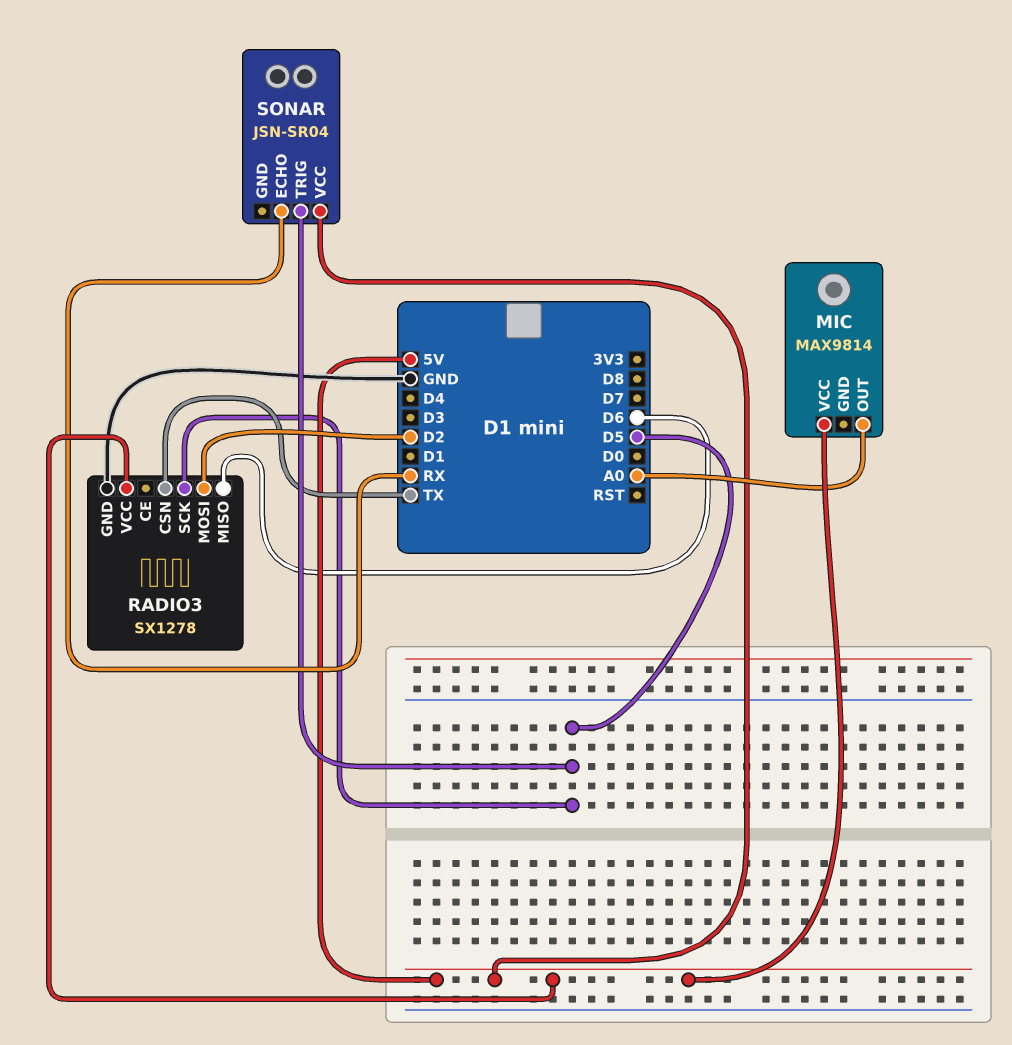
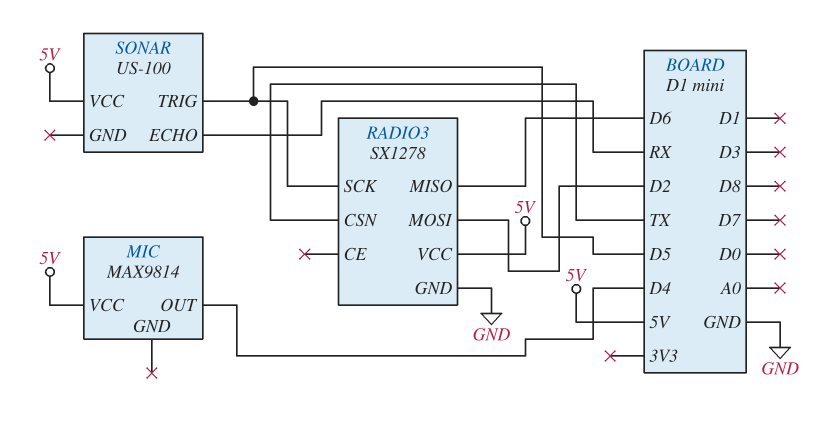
MIC pin OUT: A0 -> D4
SONAR: JSN-SR04 -> US-100

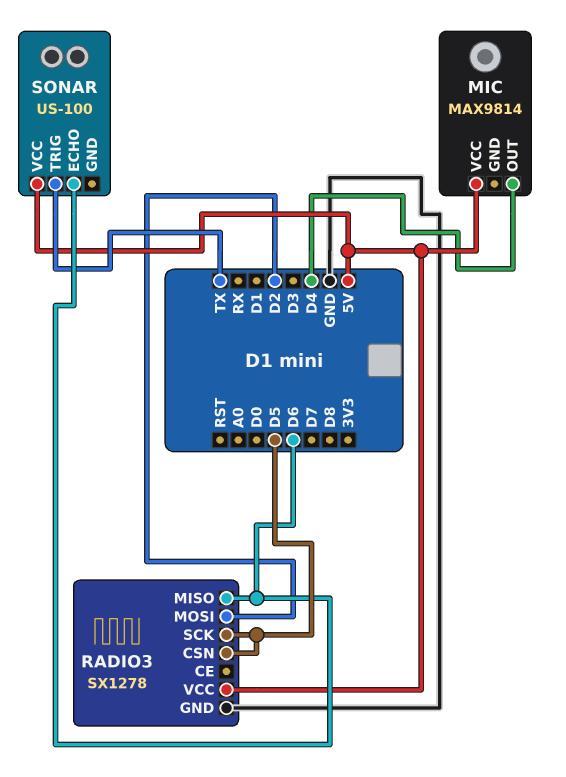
RADIO3 pin CSN: TX -> D5
SONAR pin ECHO: RX -> D6
SONAR pin TRIG: D5 -> TX

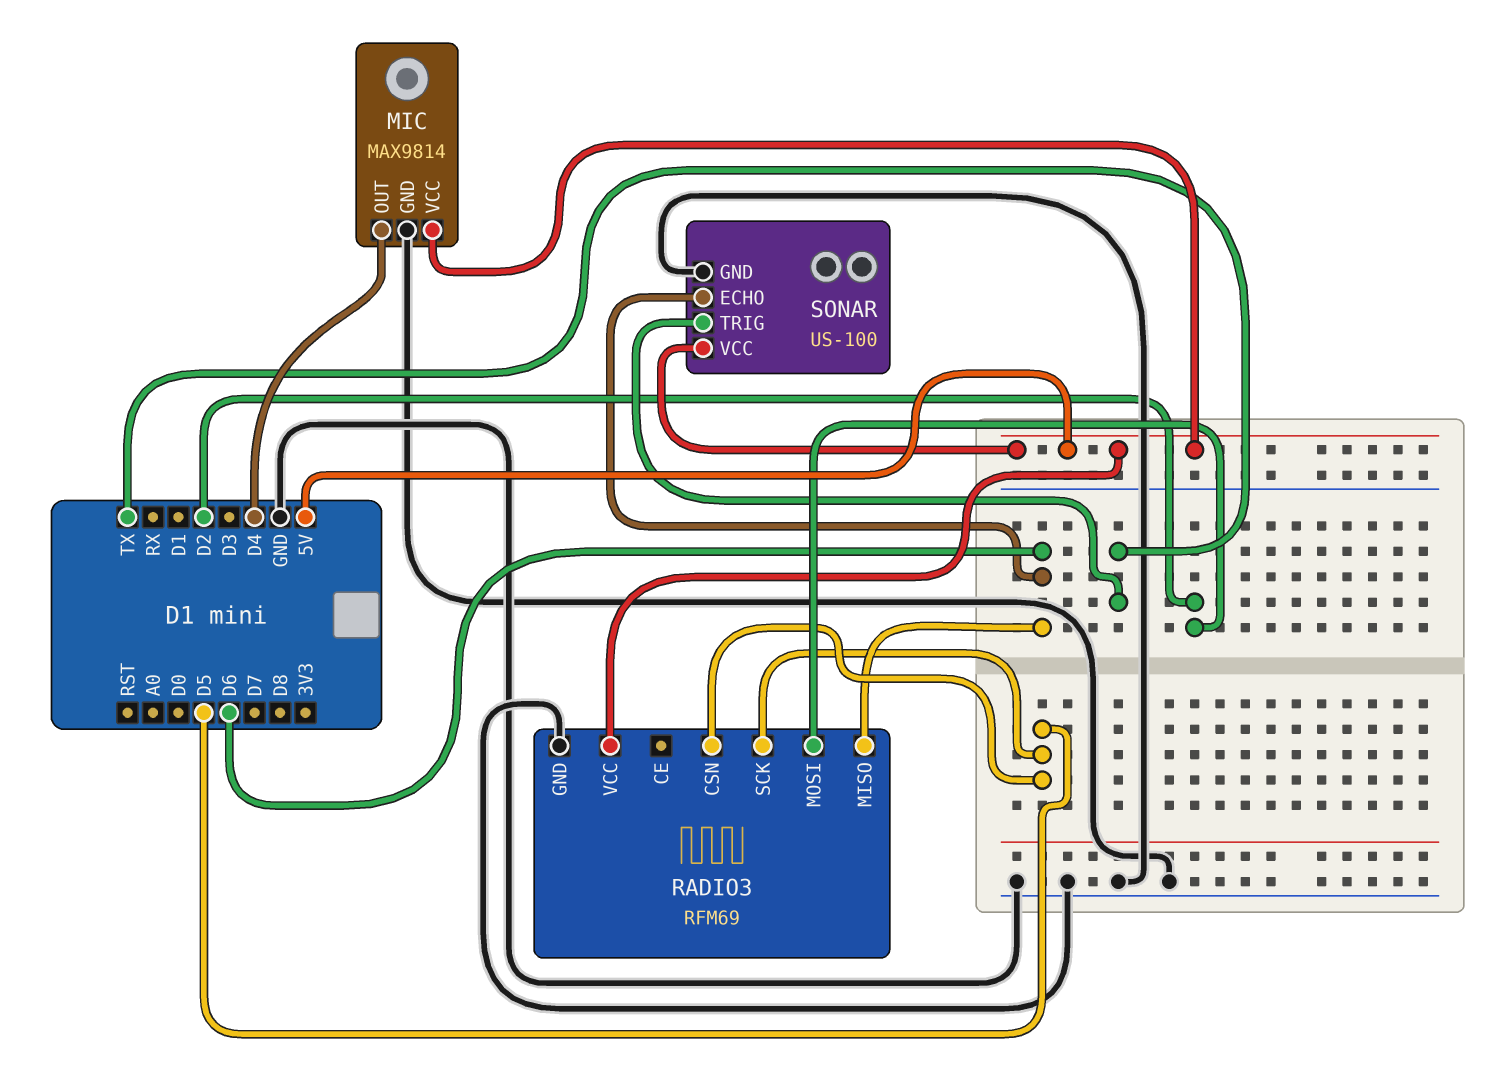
MIC pin GND: none -> GND
RADIO3: SX1278 -> RFM69
SONAR pin GND: none -> GND

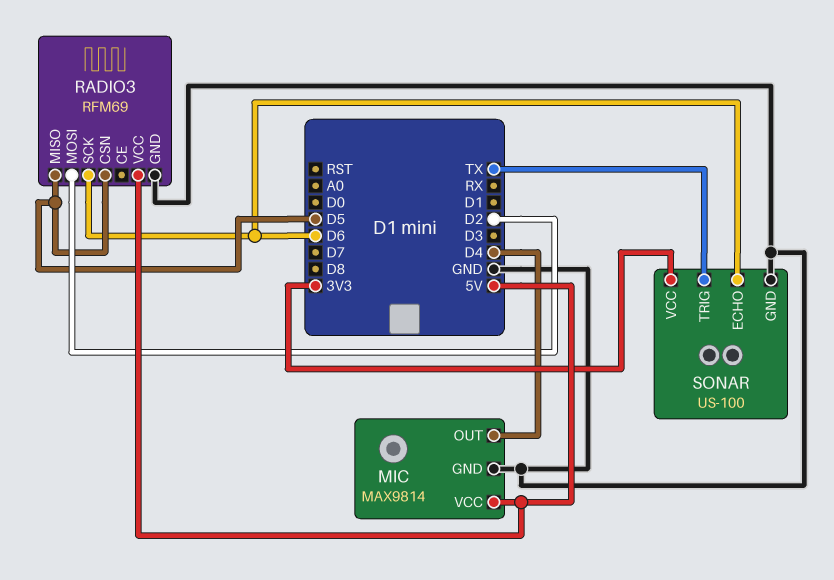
RADIO3 pin MISO: D6 -> D5
RADIO3 pin SCK: D5 -> D6
SONAR pin VCC: 5V -> 3V3

